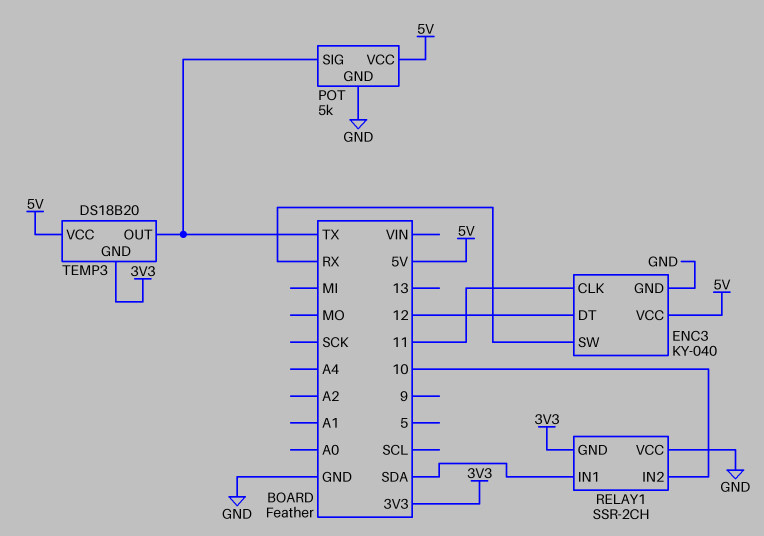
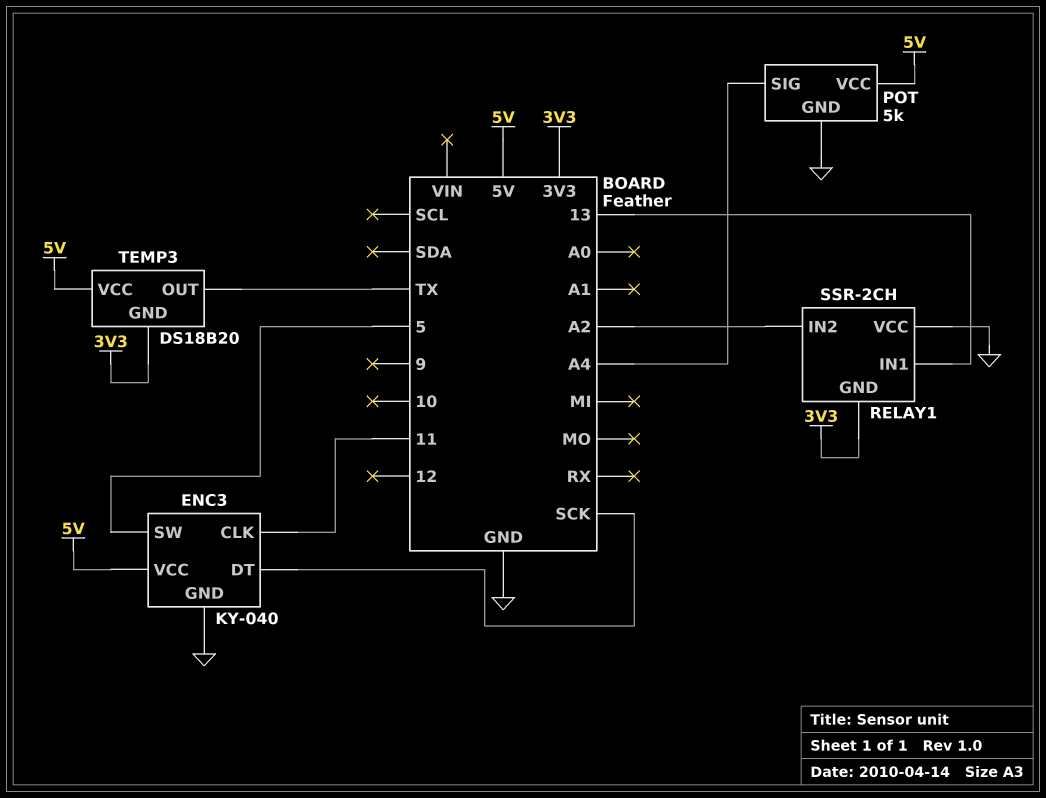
ENC3 pin DT: 12 -> SCK
ENC3 pin SW: RX -> 5
POT pin SIG: TX -> A4
RELAY1 pin IN1: SDA -> 13
RELAY1 pin IN2: 10 -> A2

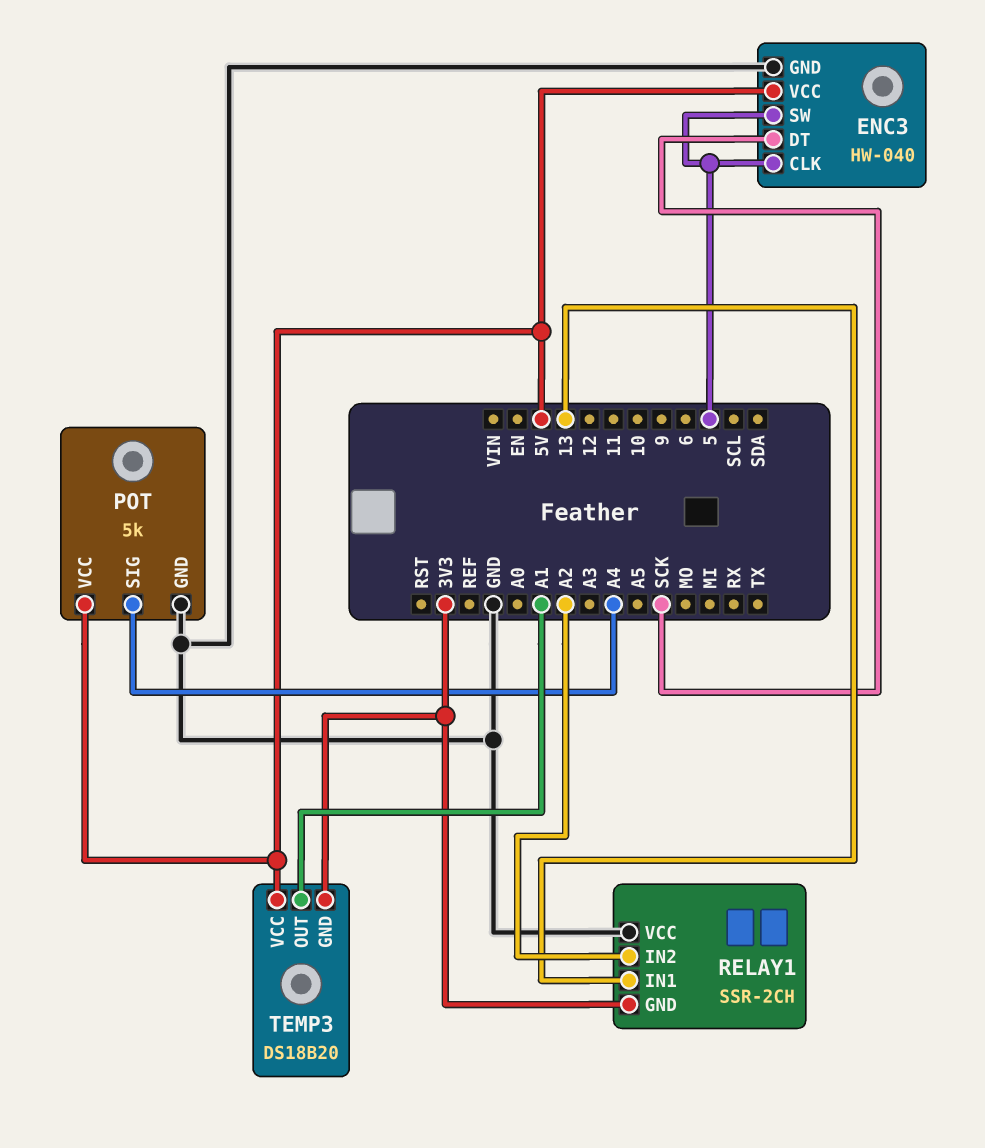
ENC3: KY-040 -> HW-040
ENC3 pin CLK: 11 -> 5
TEMP3 pin OUT: TX -> A1

